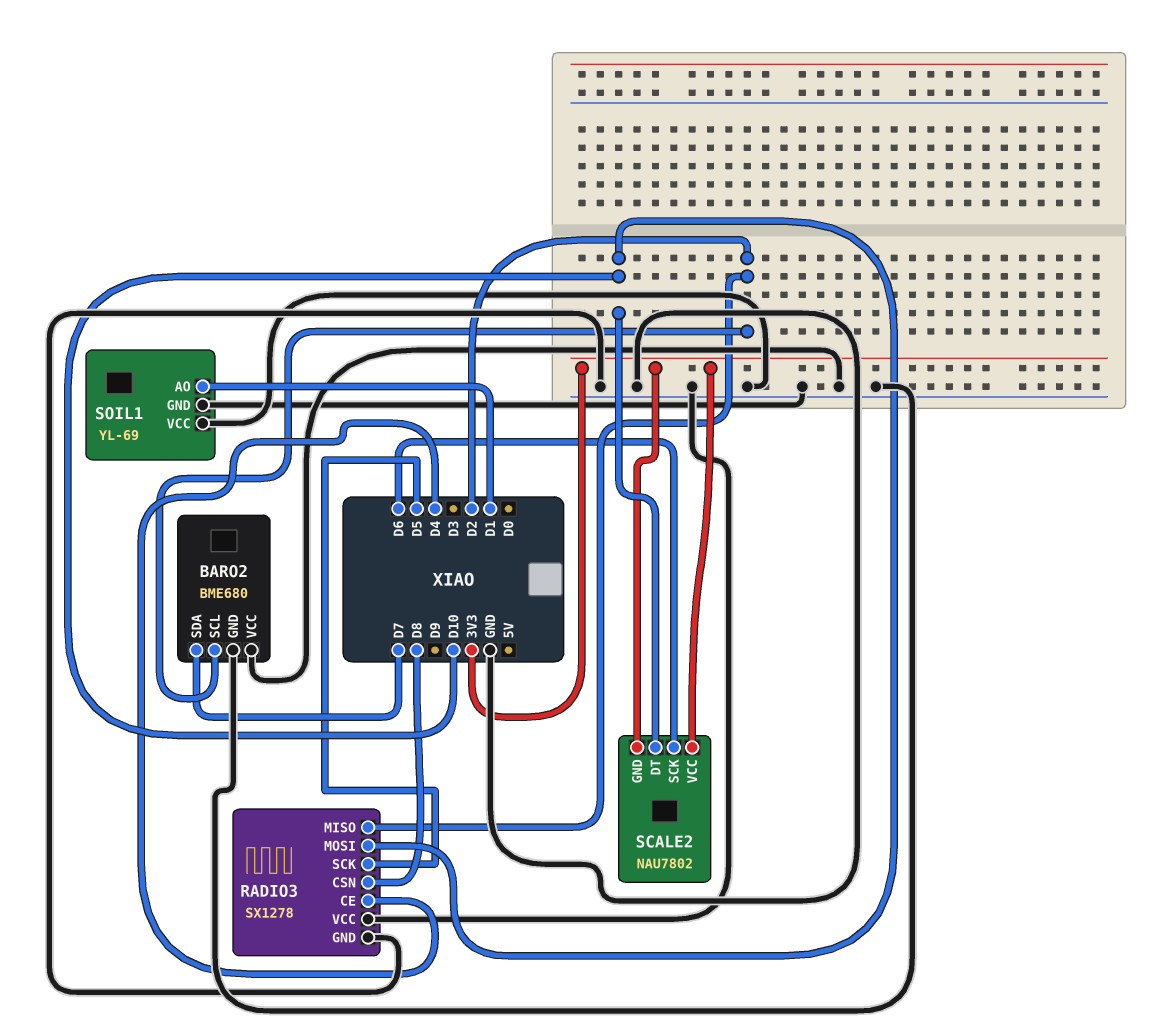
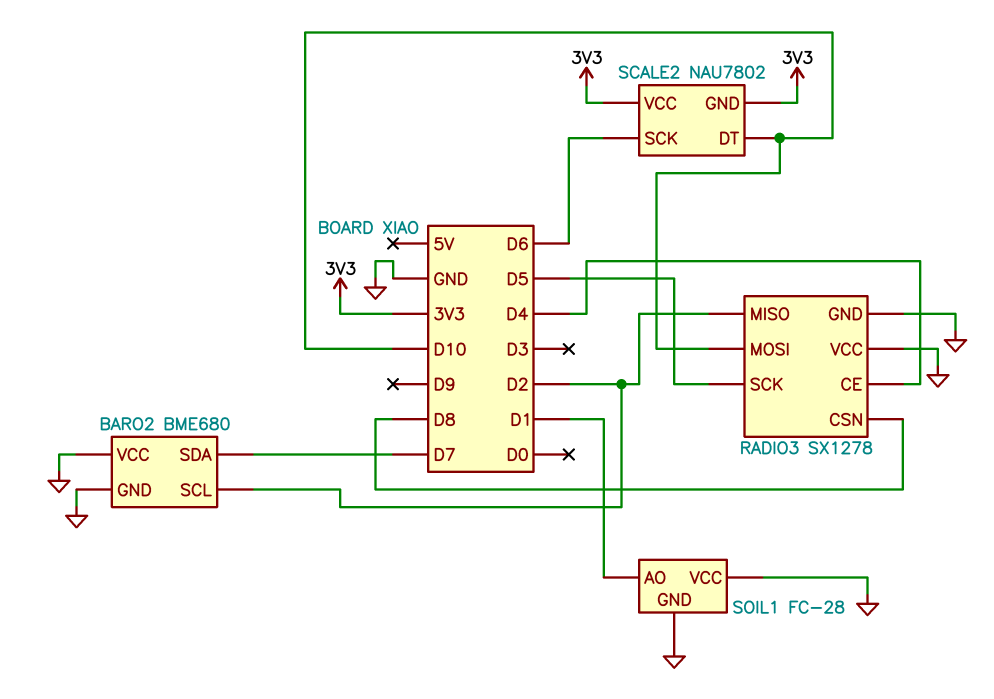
SOIL1: YL-69 -> FC-28

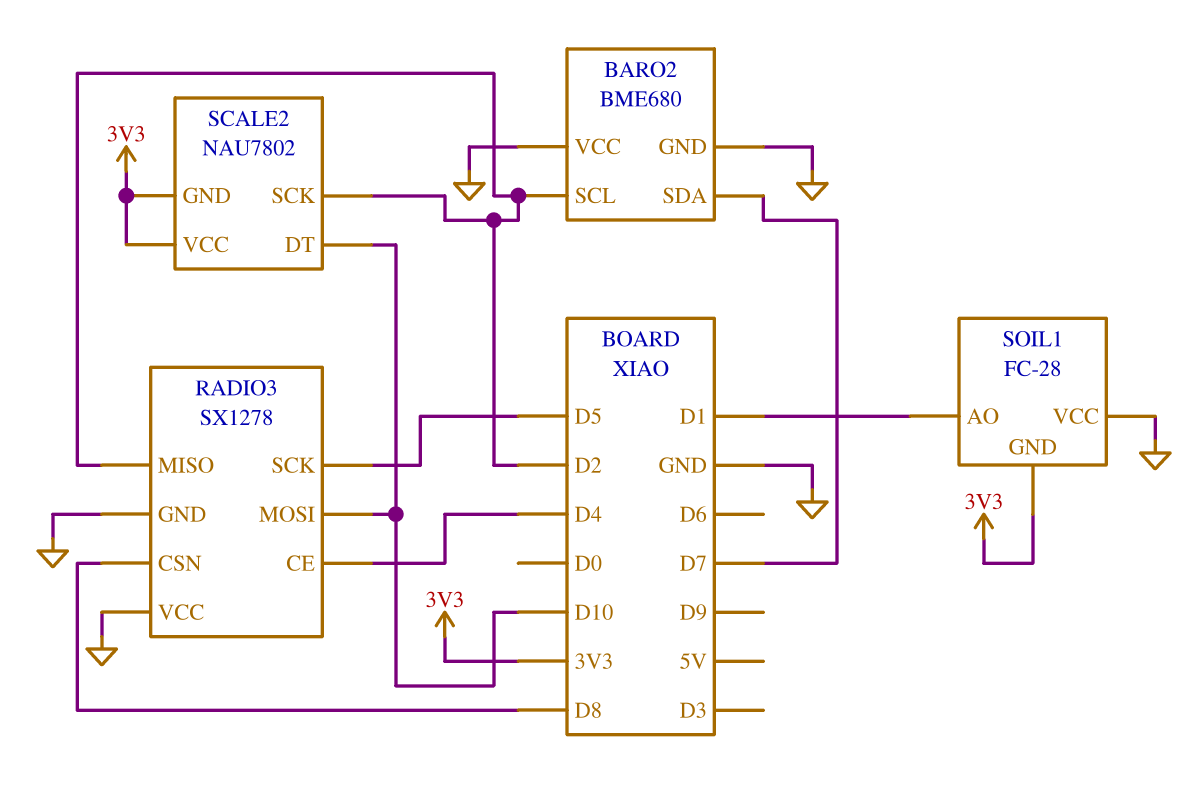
SCALE2 pin SCK: D6 -> D2
SOIL1 pin GND: GND -> 3V3

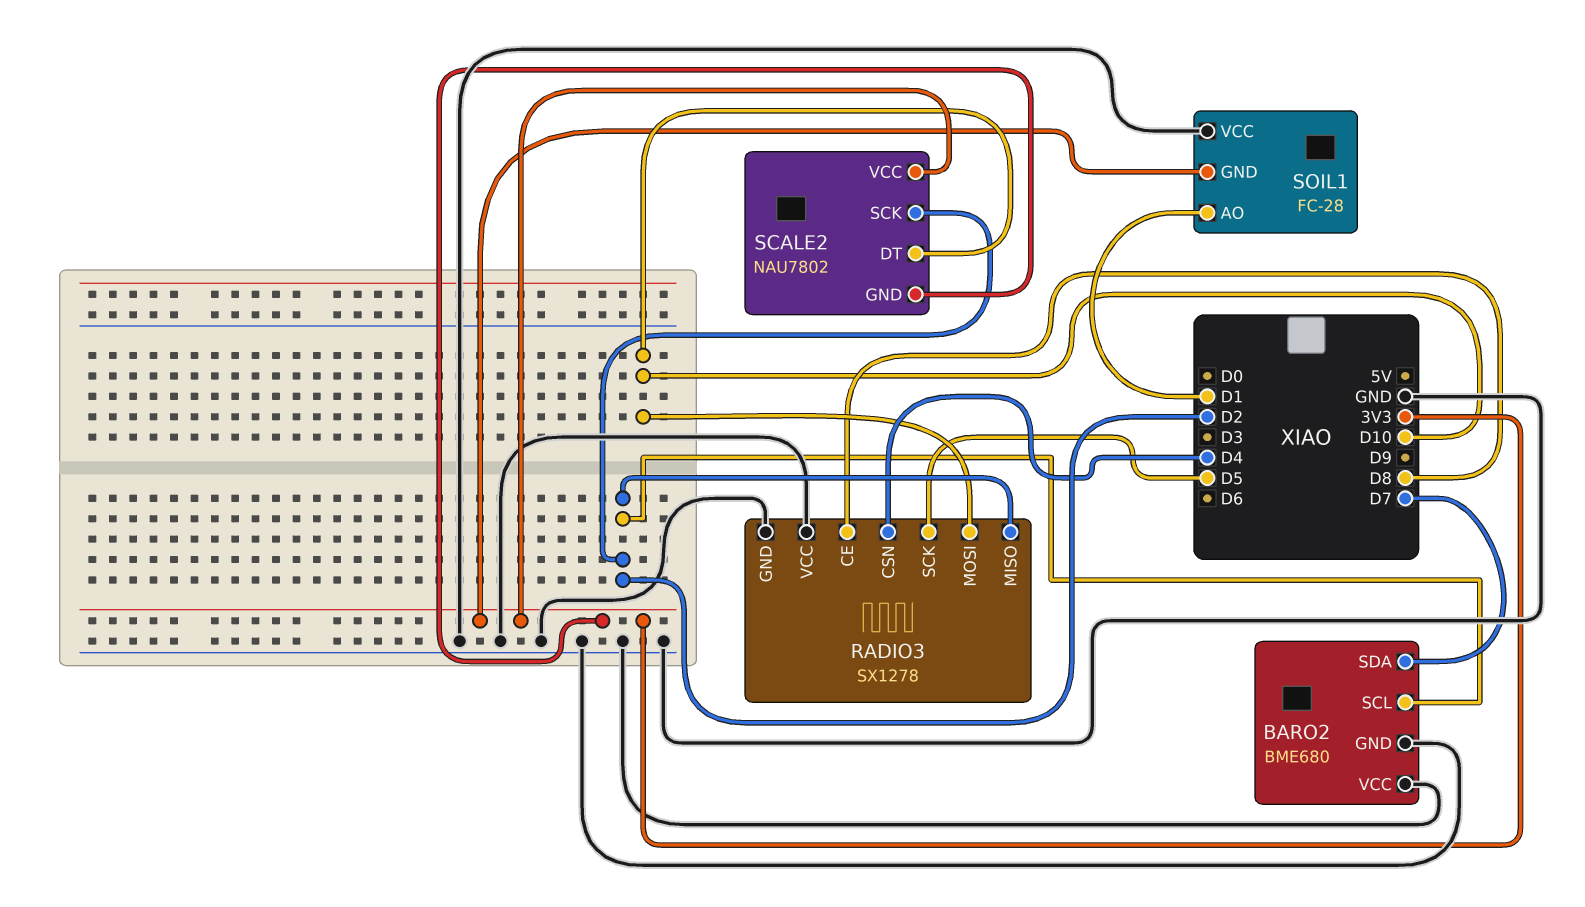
RADIO3 pin CE: D4 -> D8
RADIO3 pin CSN: D8 -> D4

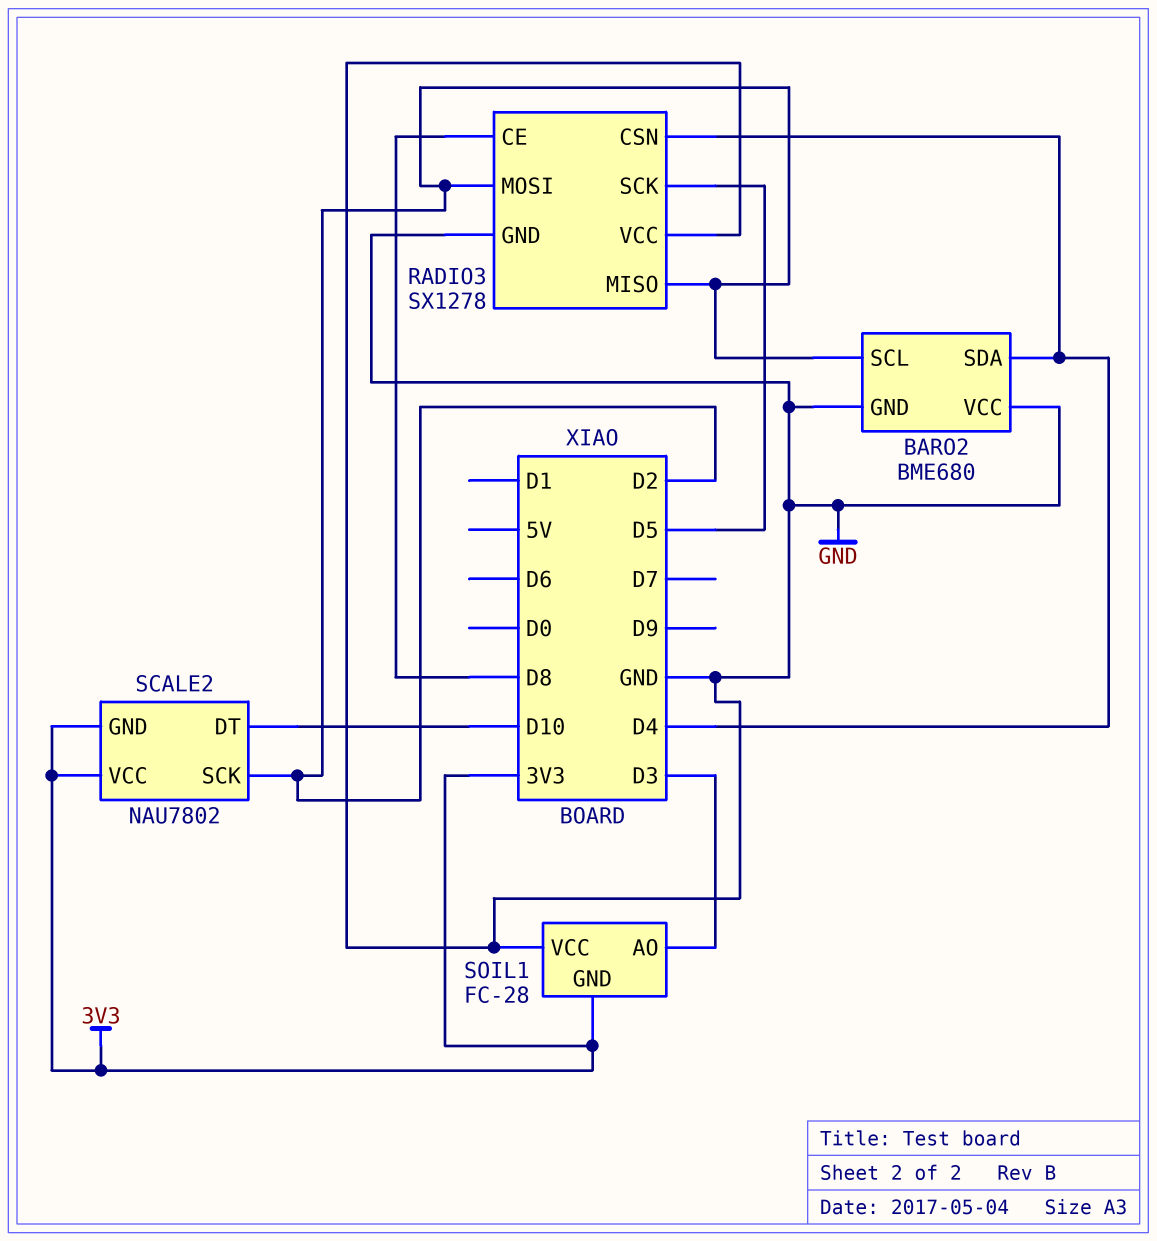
BARO2 pin SDA: D7 -> D4
RADIO3 pin MOSI: D10 -> D2
SOIL1 pin AO: D1 -> D3

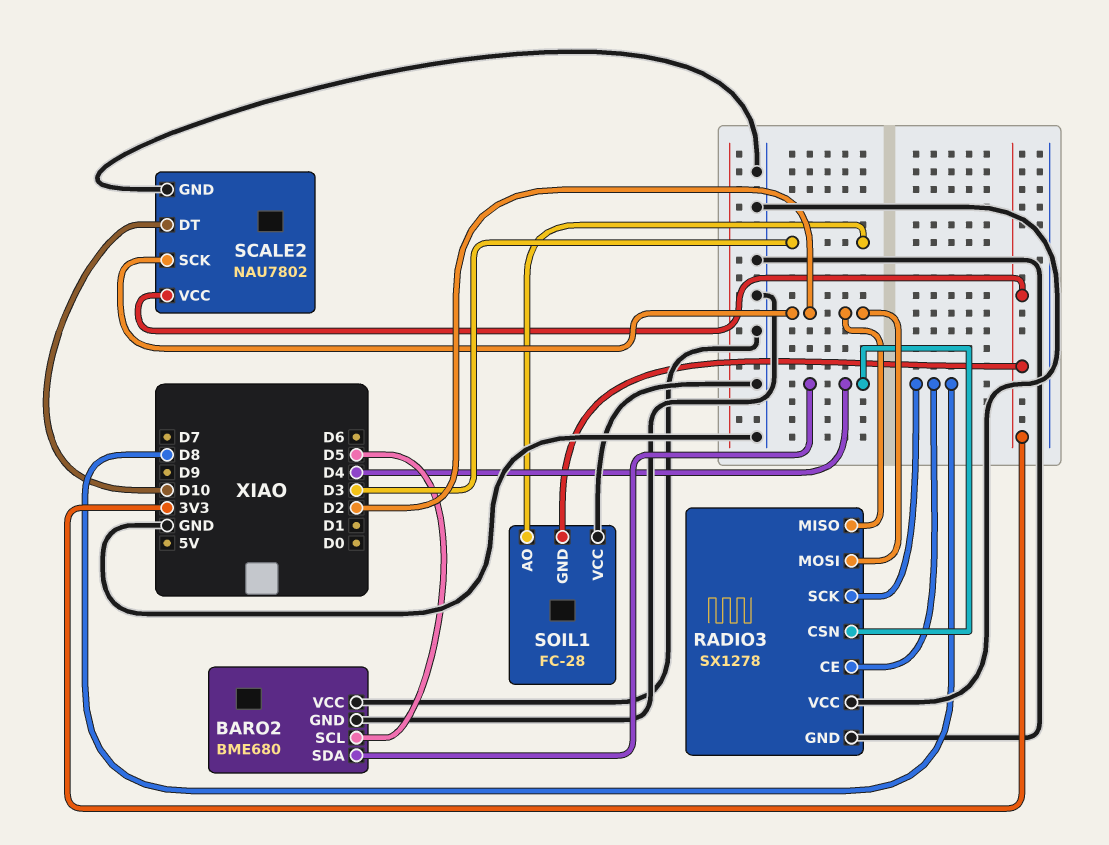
BARO2 pin SCL: D2 -> D5
RADIO3 pin SCK: D5 -> D8
SCALE2 pin GND: 3V3 -> GND

